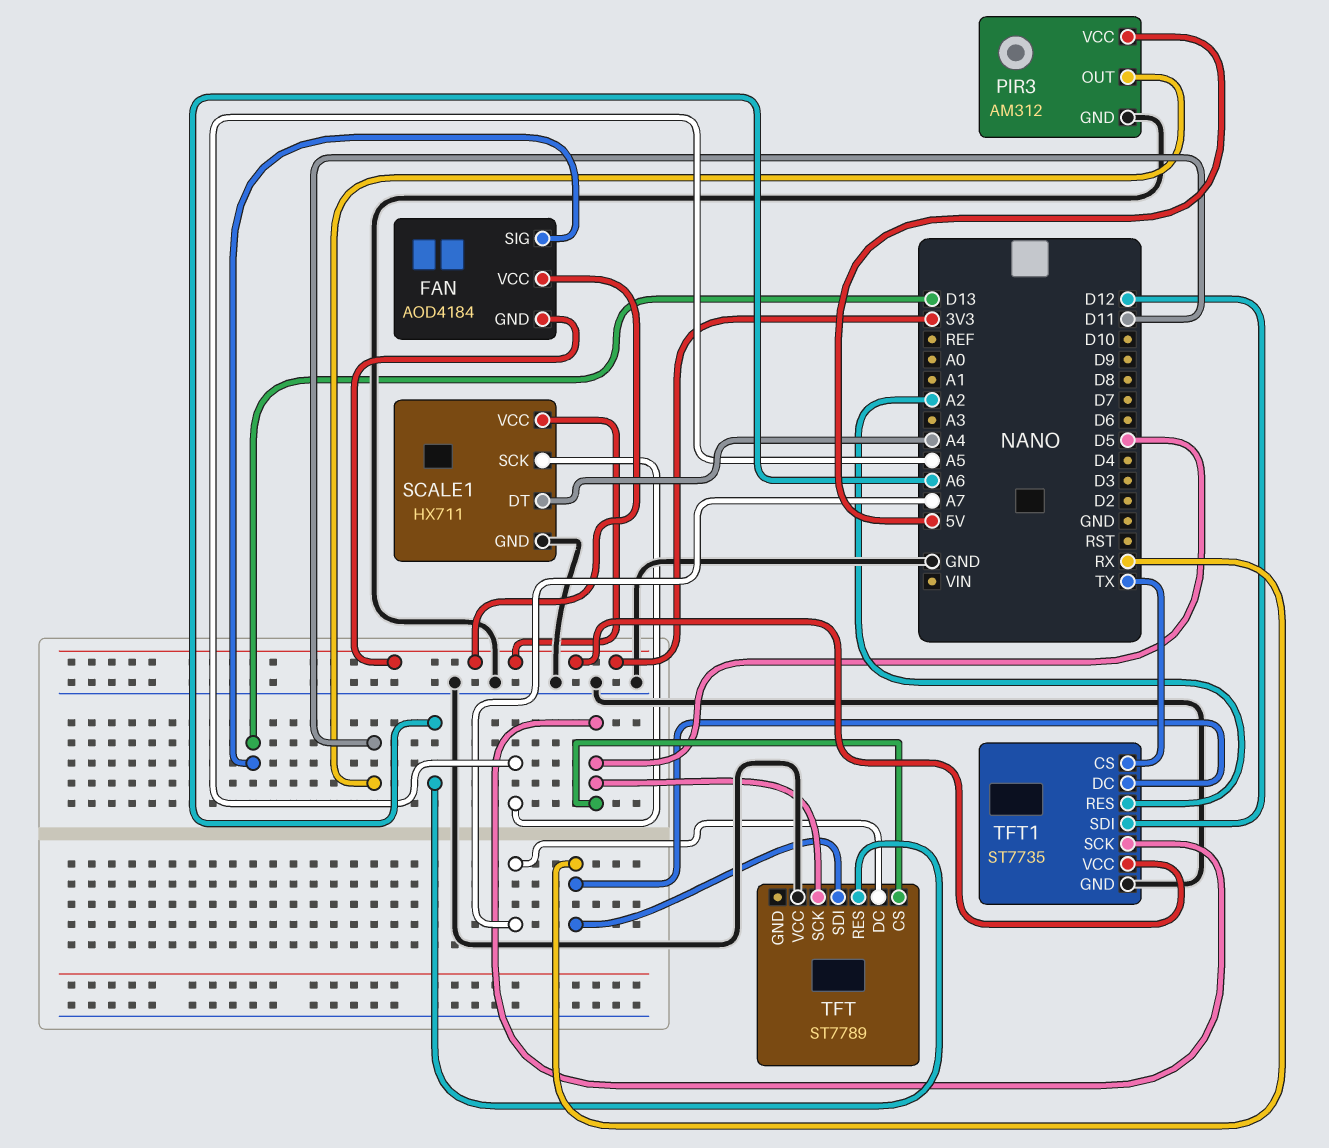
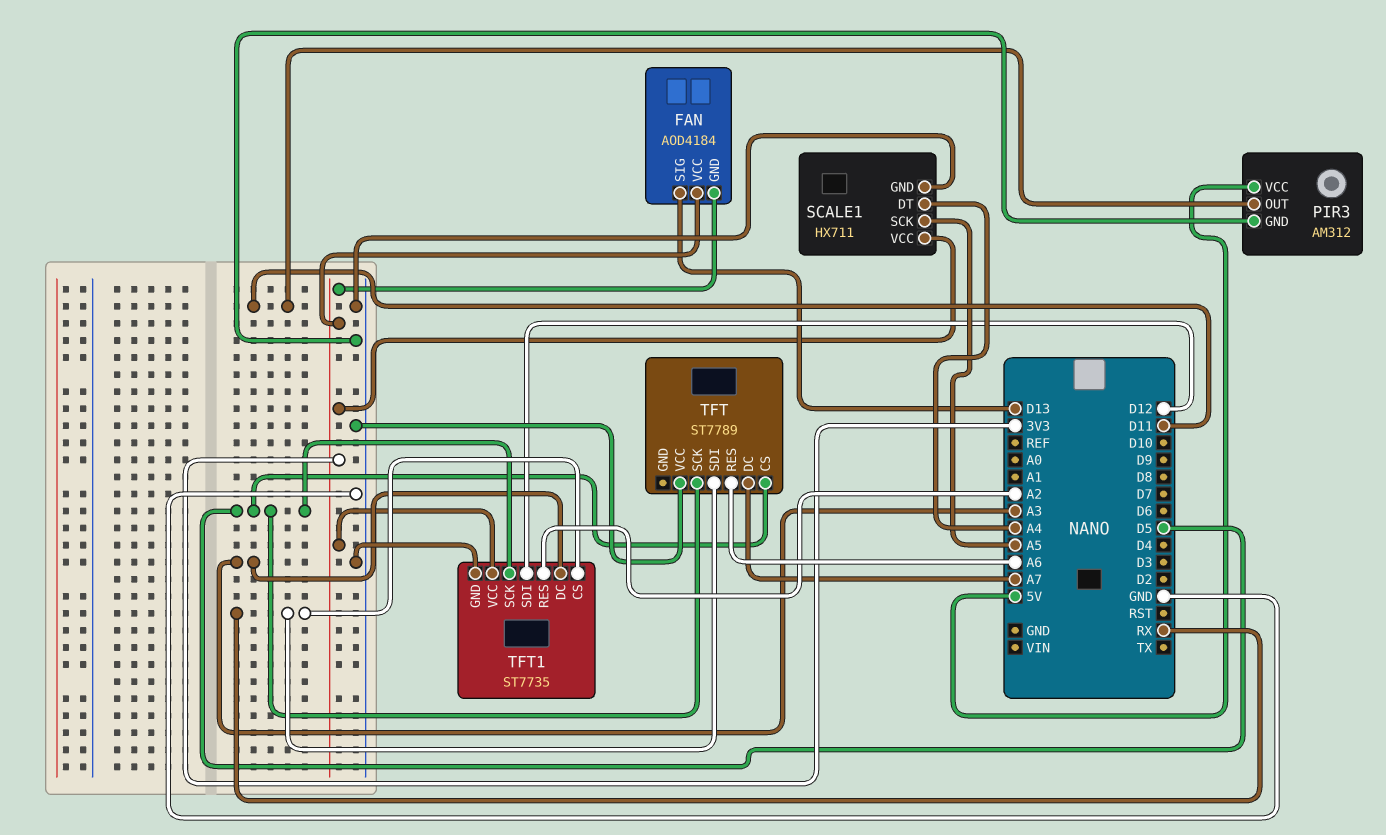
TFT1 pin CS: TX -> RX
TFT1 pin DC: RX -> A3

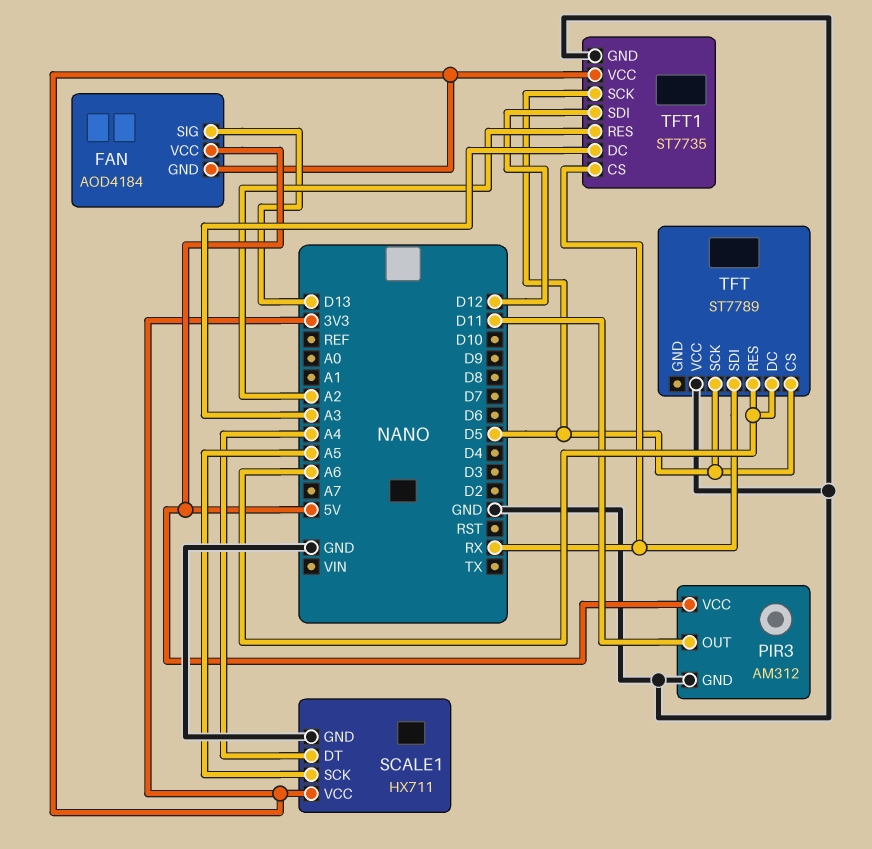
FAN pin VCC: 3V3 -> 5V
TFT pin DC: A7 -> A6

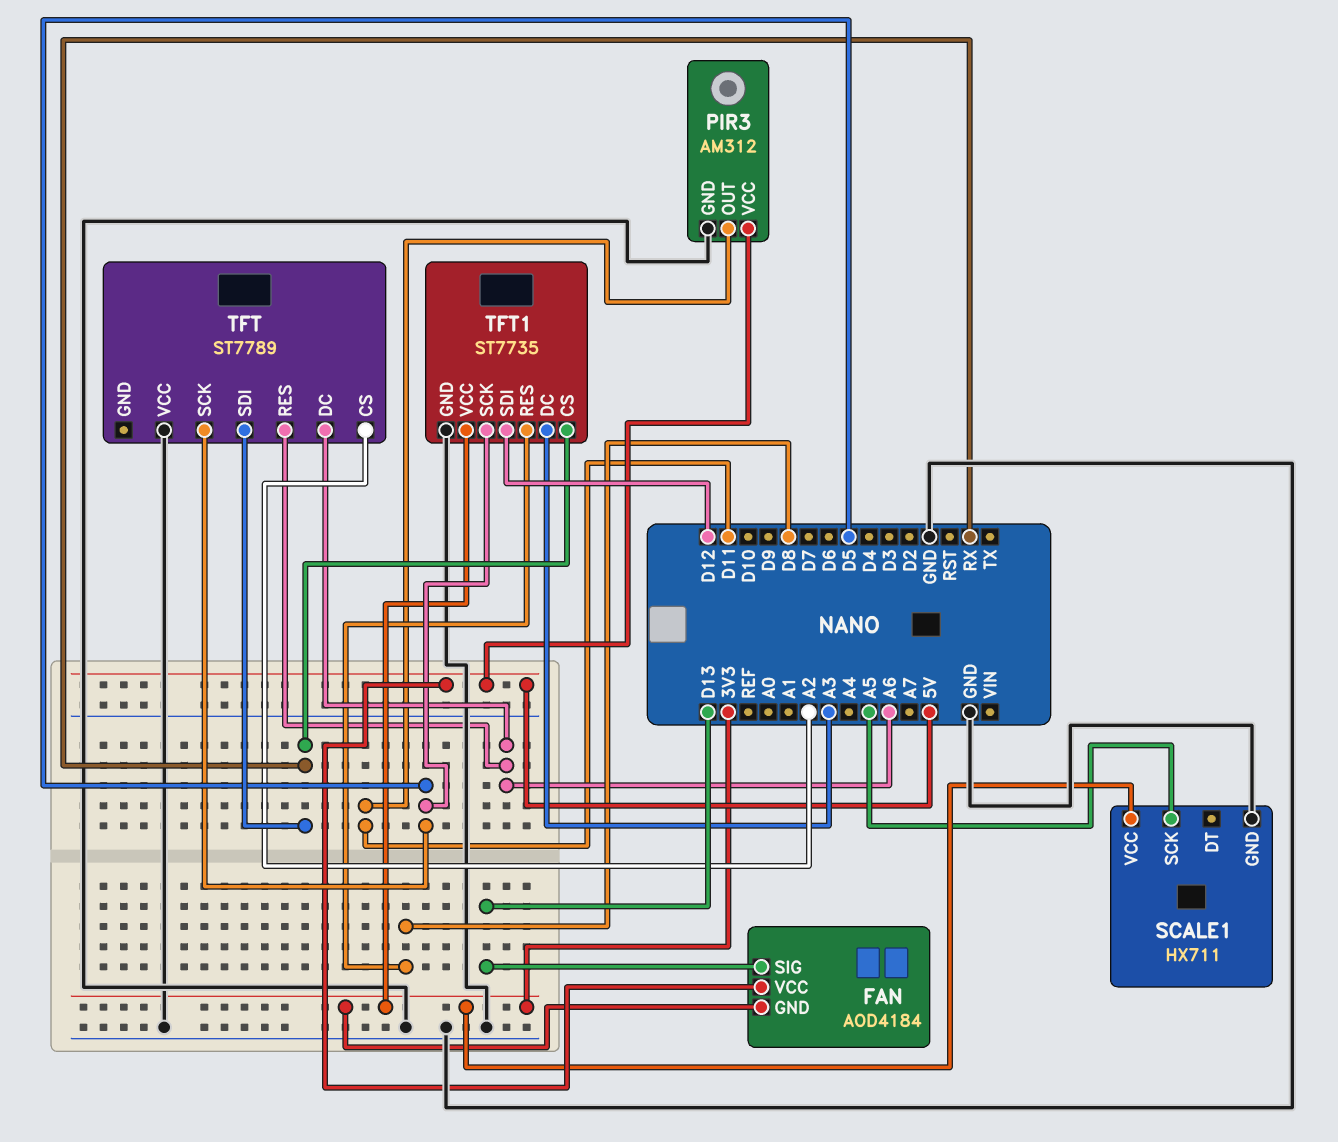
SCALE1 pin DT: A4 -> none
TFT pin CS: D5 -> A2
TFT1 pin RES: A2 -> D8

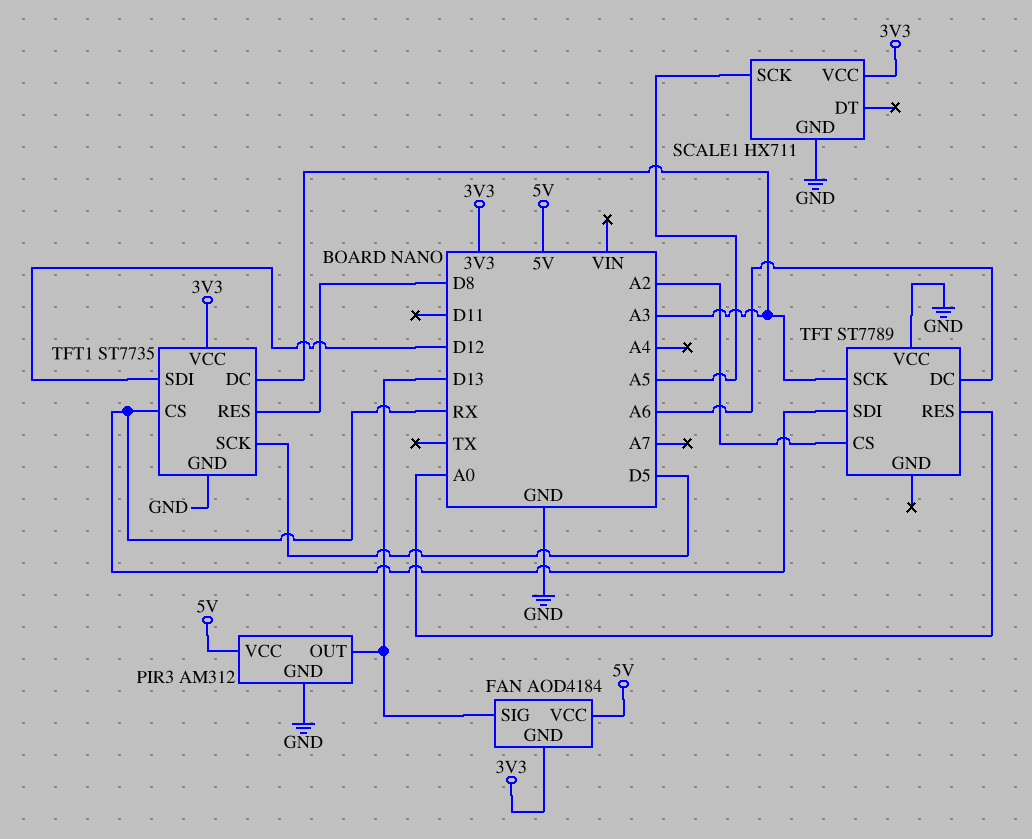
PIR3 pin OUT: D11 -> D13
TFT pin RES: A6 -> A0
TFT pin SCK: D5 -> A3

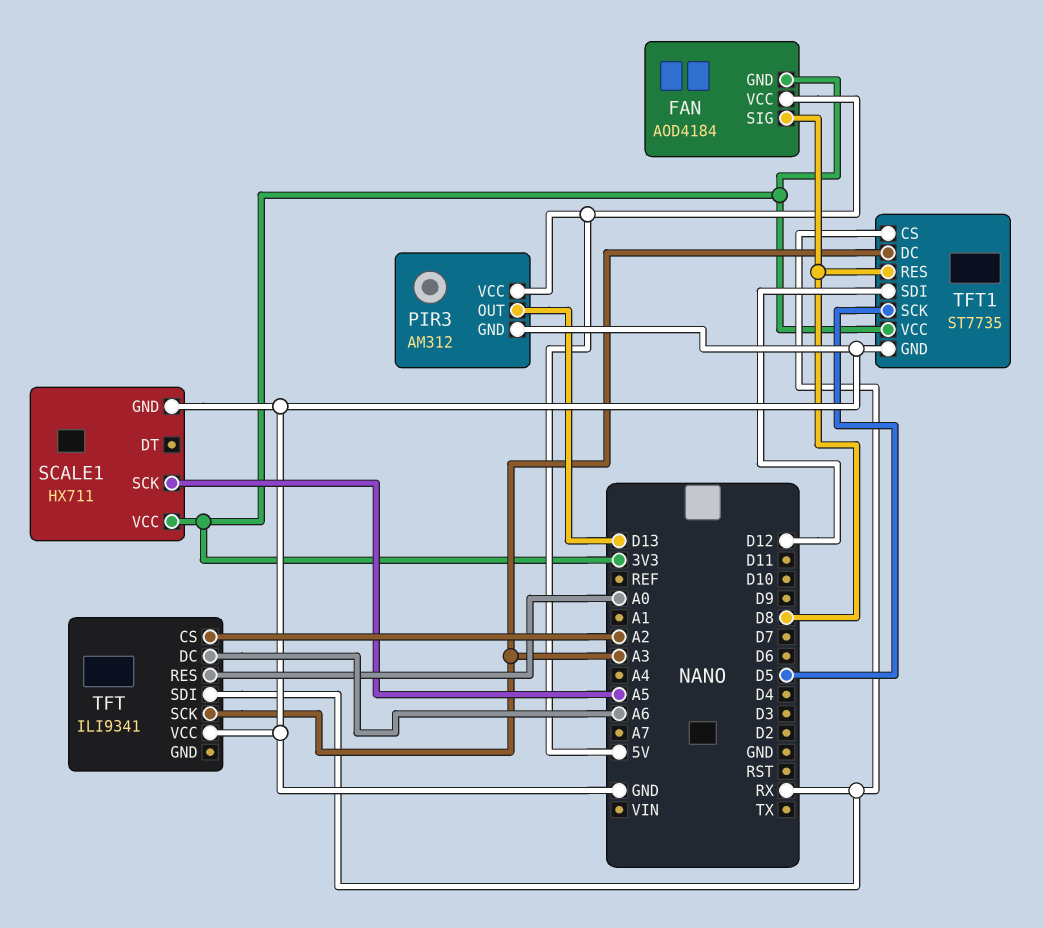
FAN pin SIG: D13 -> D8
TFT: ST7789 -> ILI9341

